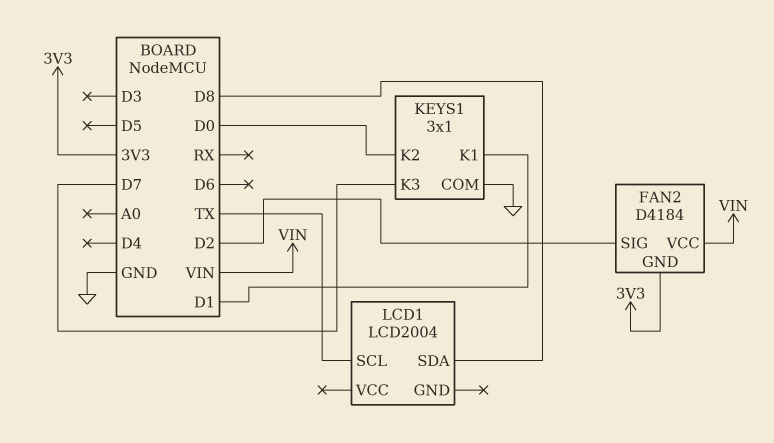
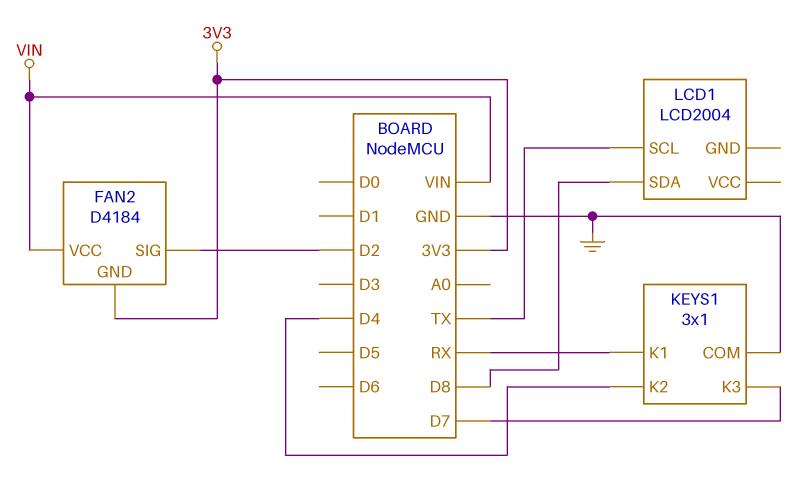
KEYS1 pin K1: D1 -> RX
KEYS1 pin K2: D0 -> D4

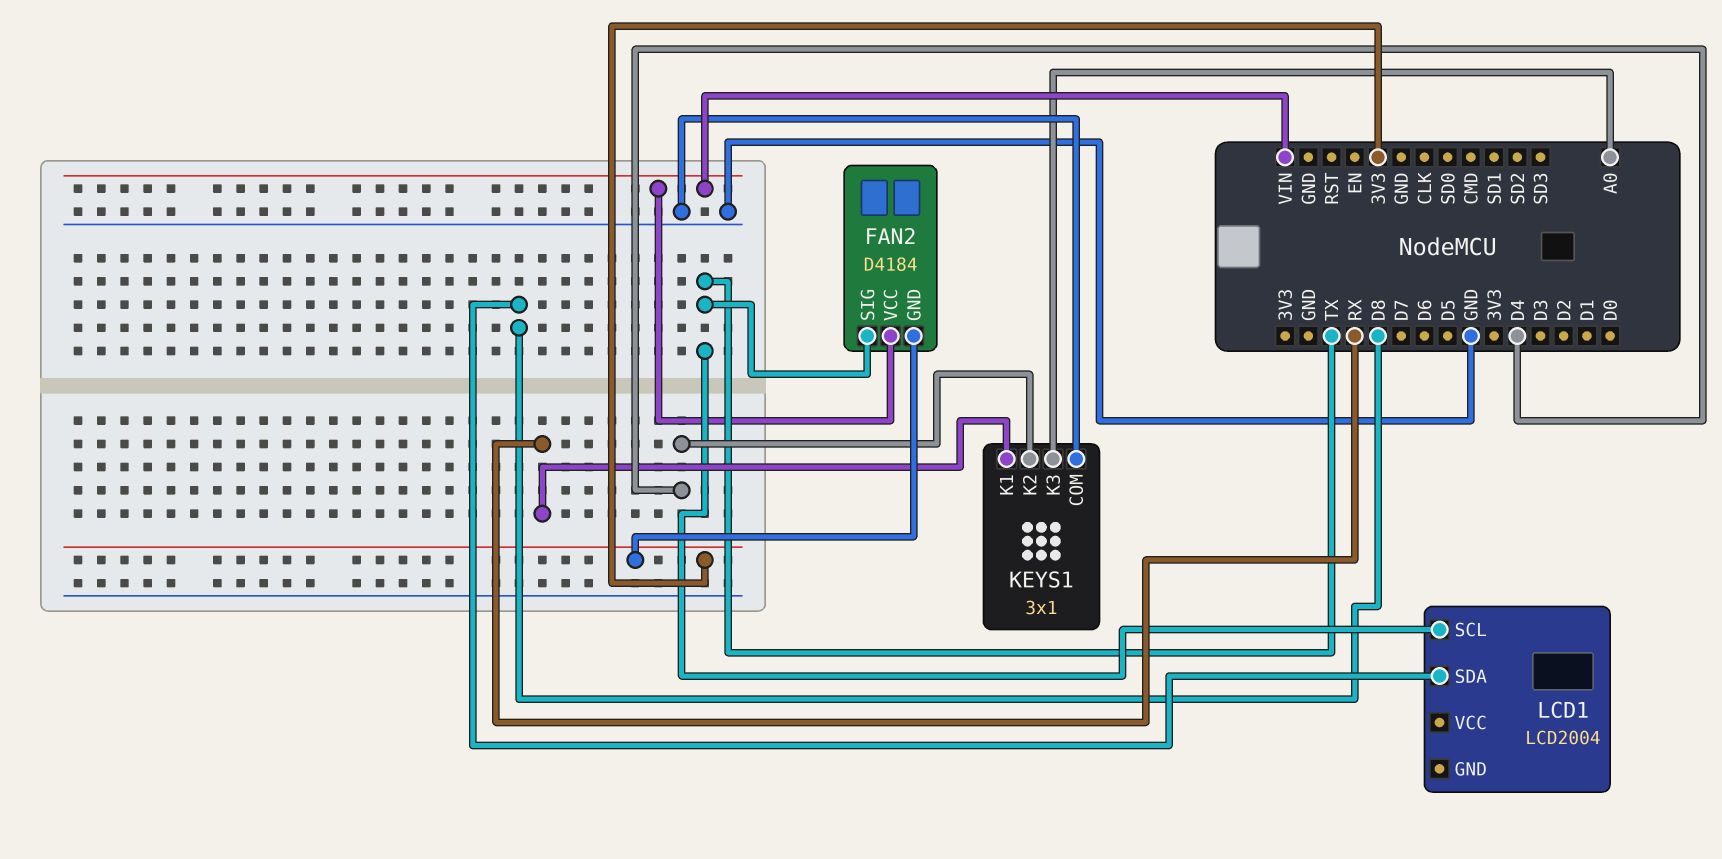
FAN2 pin SIG: D2 -> TX
KEYS1 pin K3: D7 -> A0

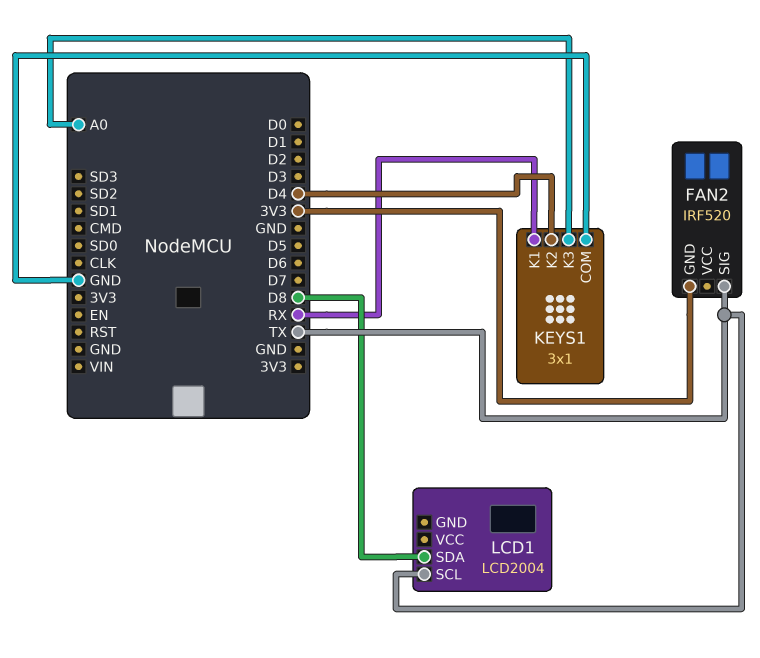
FAN2: D4184 -> IRF520
FAN2 pin VCC: VIN -> none

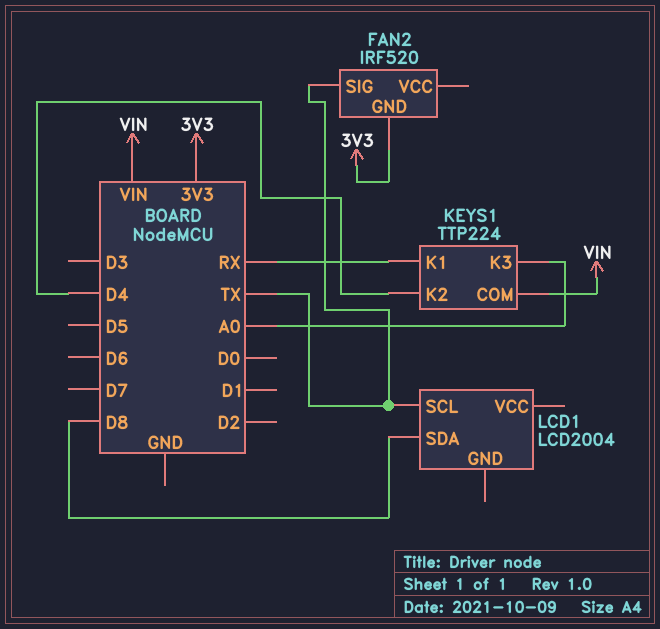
KEYS1: 3x1 -> TTP224
KEYS1 pin COM: GND -> VIN

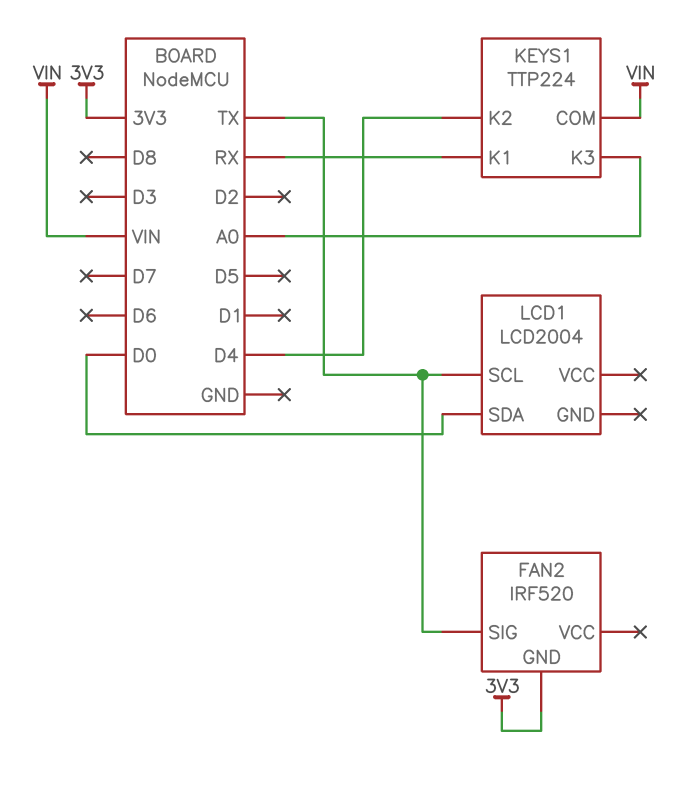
LCD1 pin SDA: D8 -> D0

